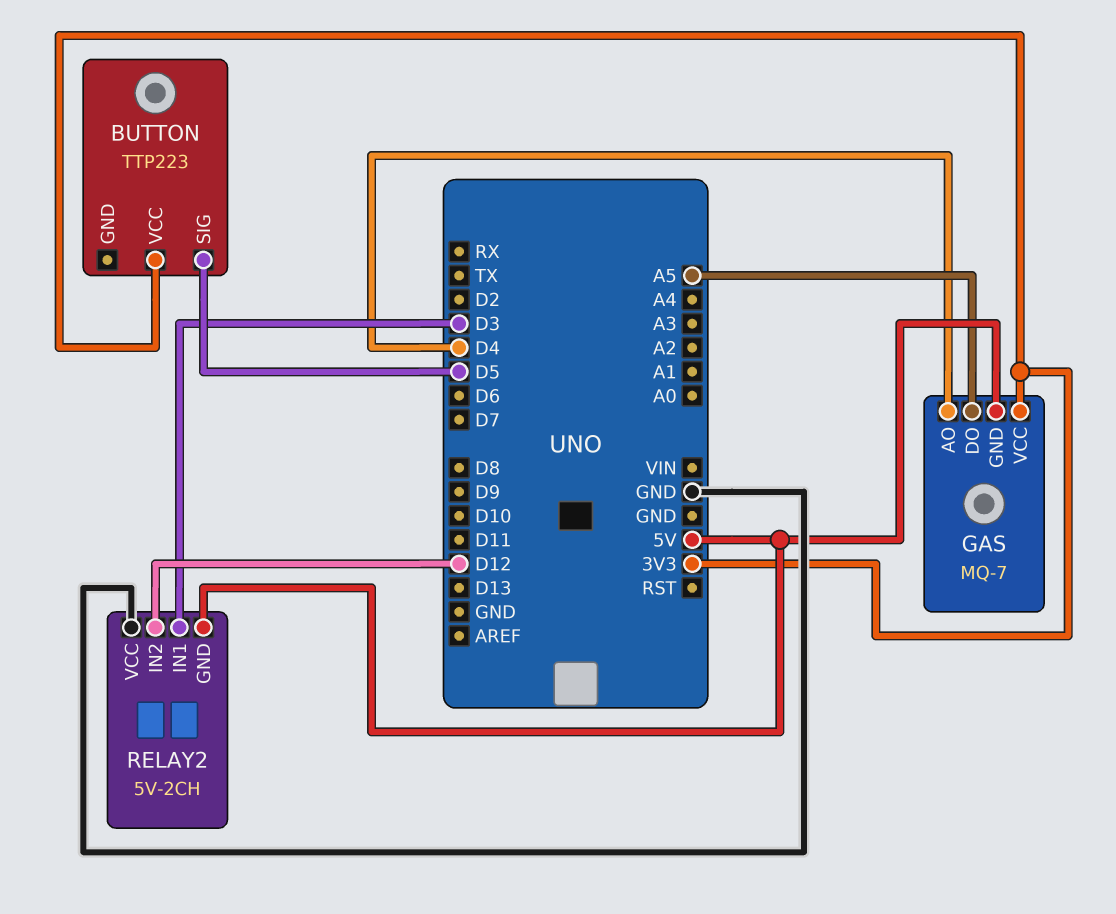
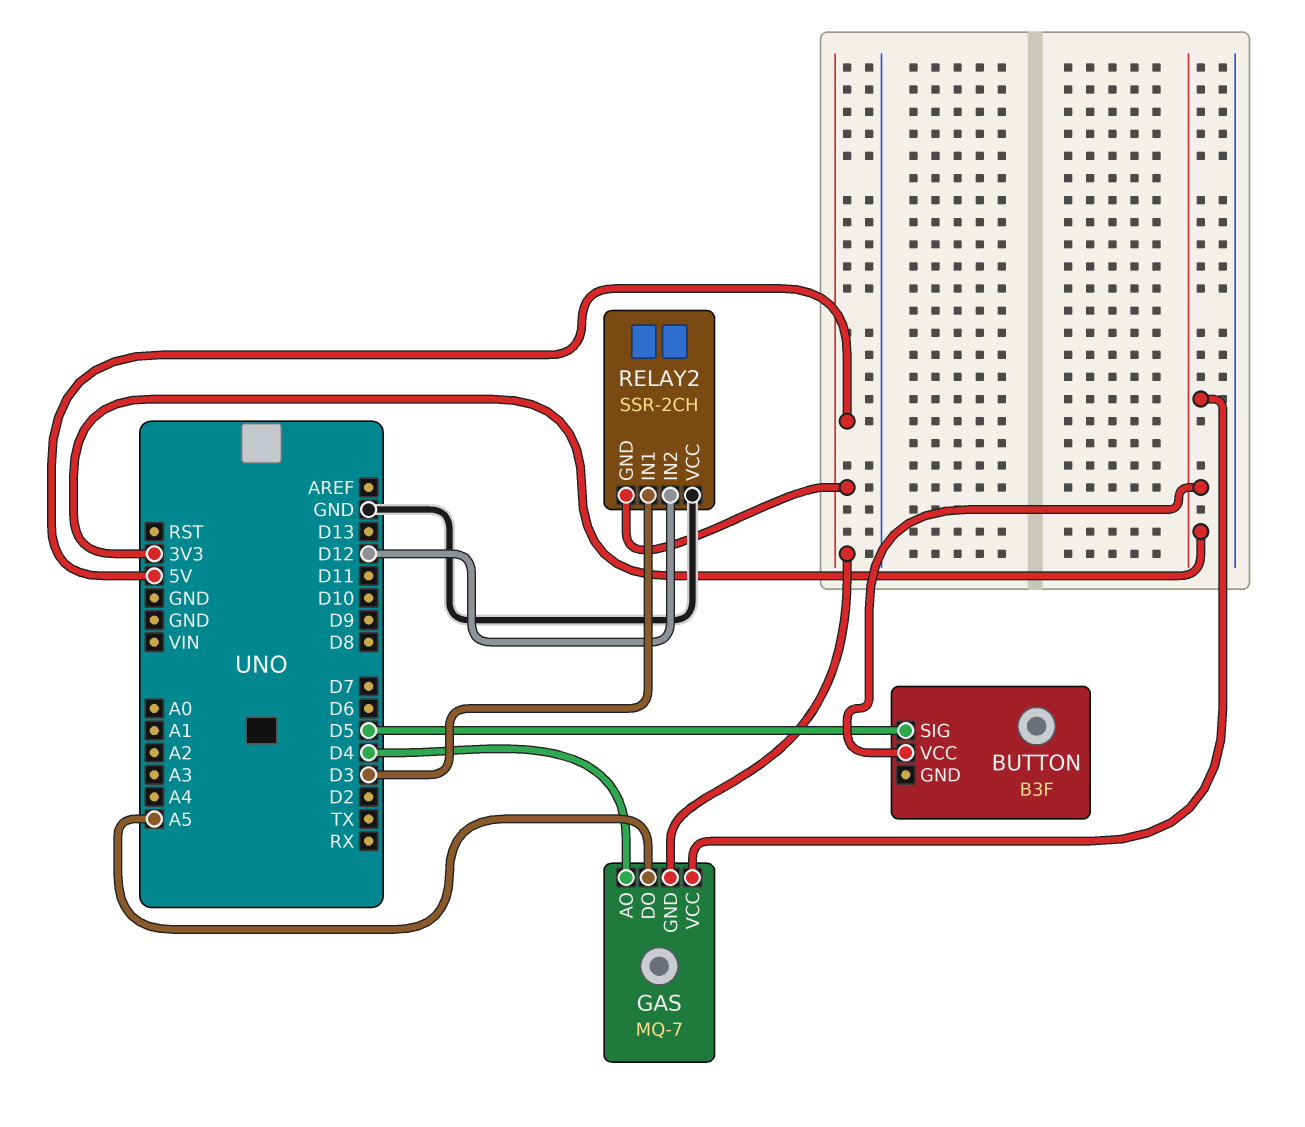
BUTTON: TTP223 -> B3F
RELAY2: 5V-2CH -> SSR-2CH

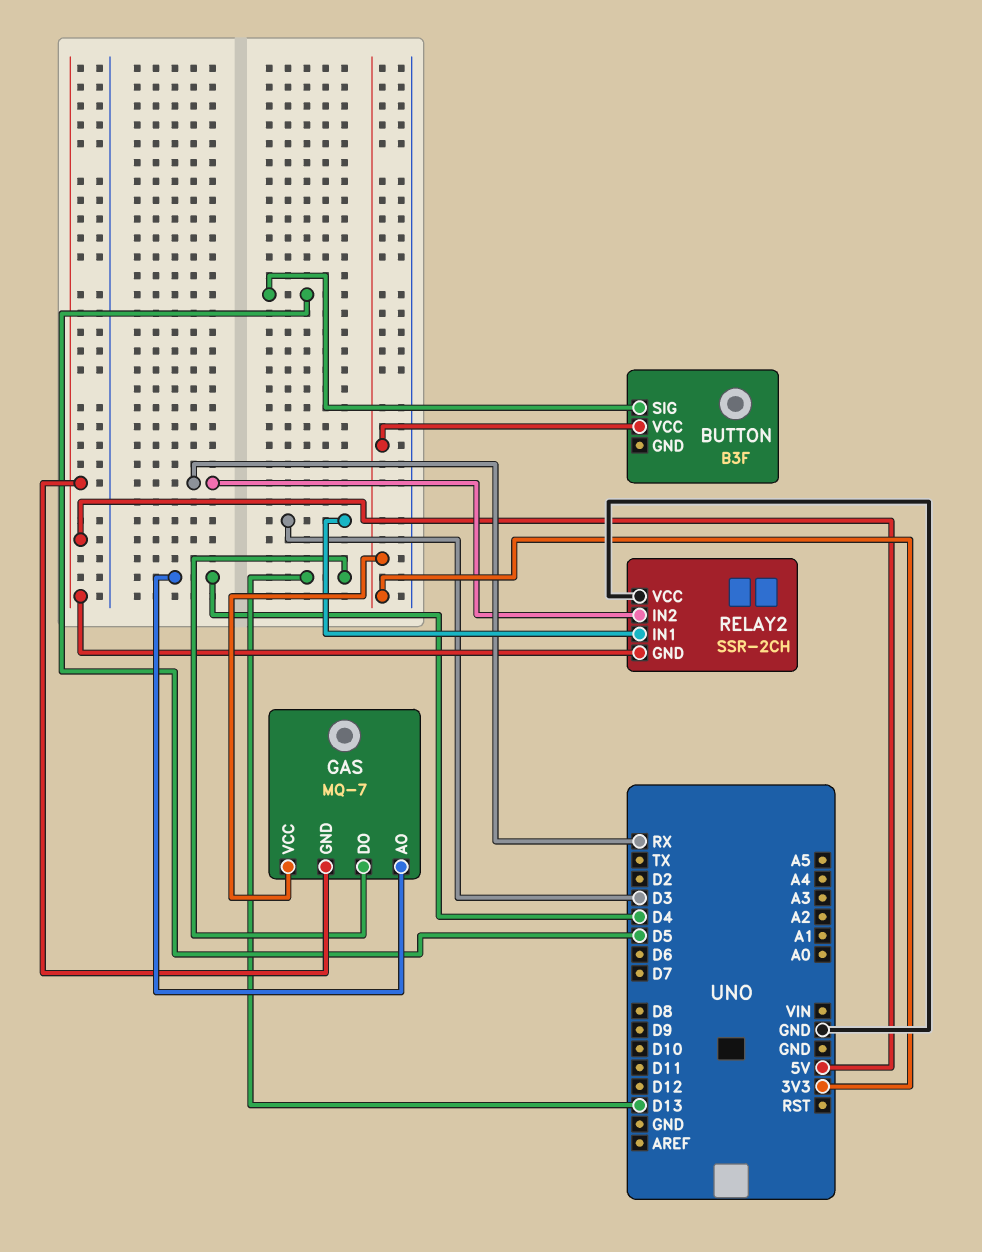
GAS pin DO: A5 -> D13
RELAY2 pin IN2: D12 -> RX

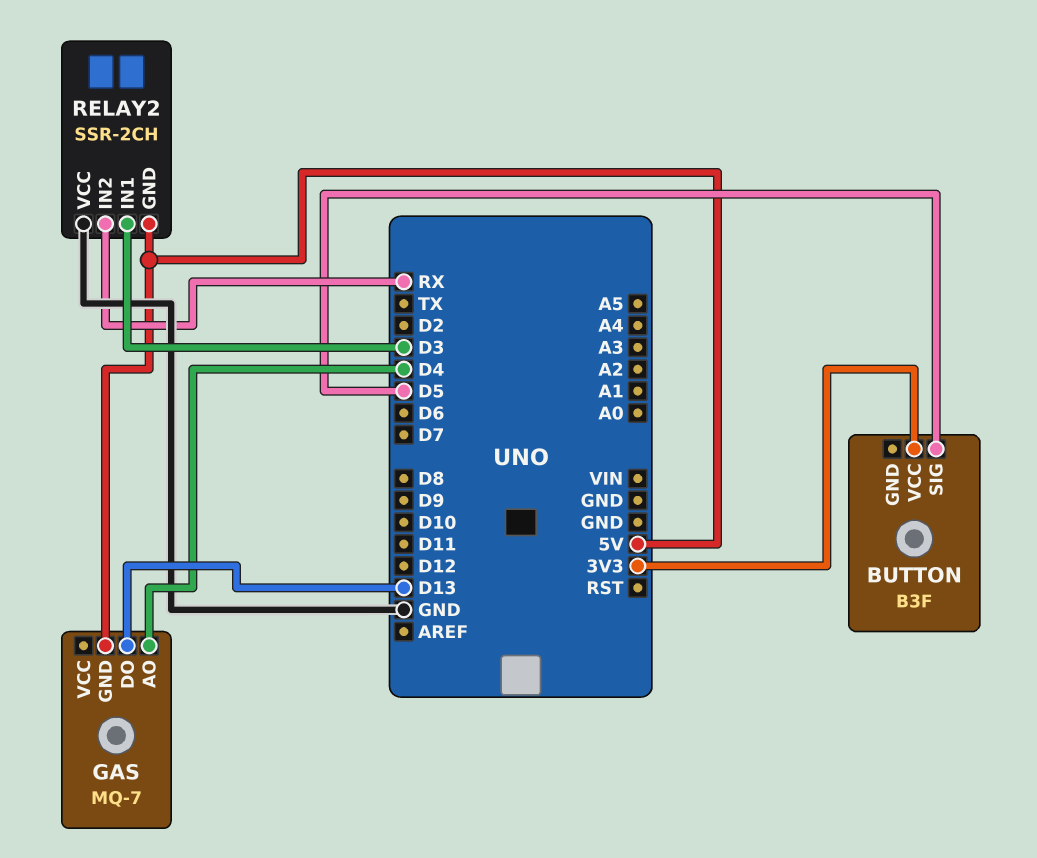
GAS pin VCC: 3V3 -> none

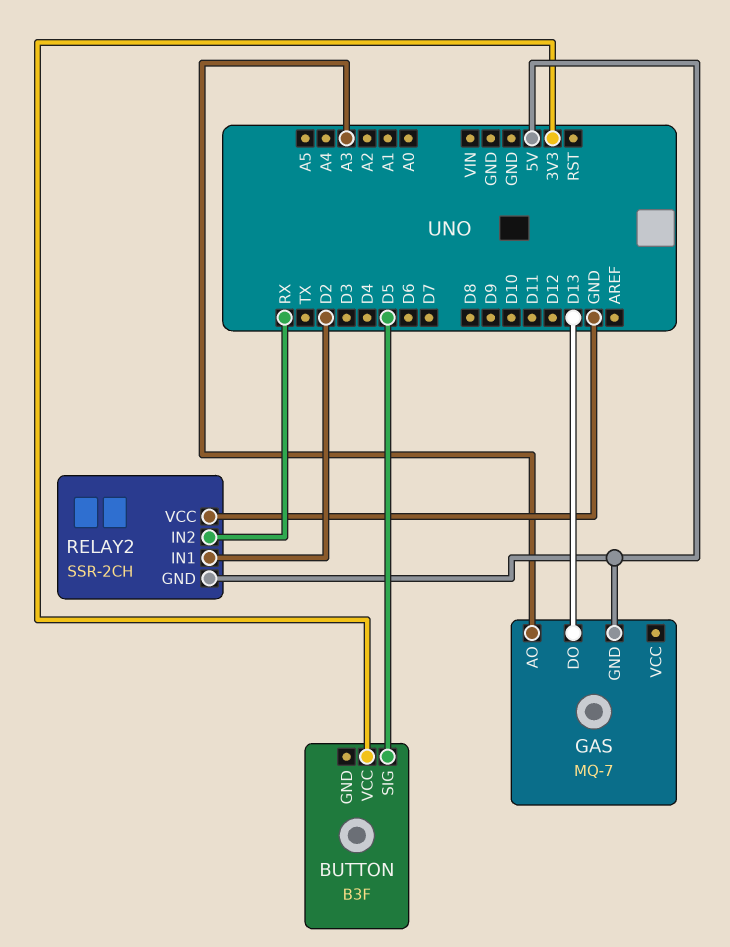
GAS pin AO: D4 -> A3
RELAY2 pin IN1: D3 -> D2

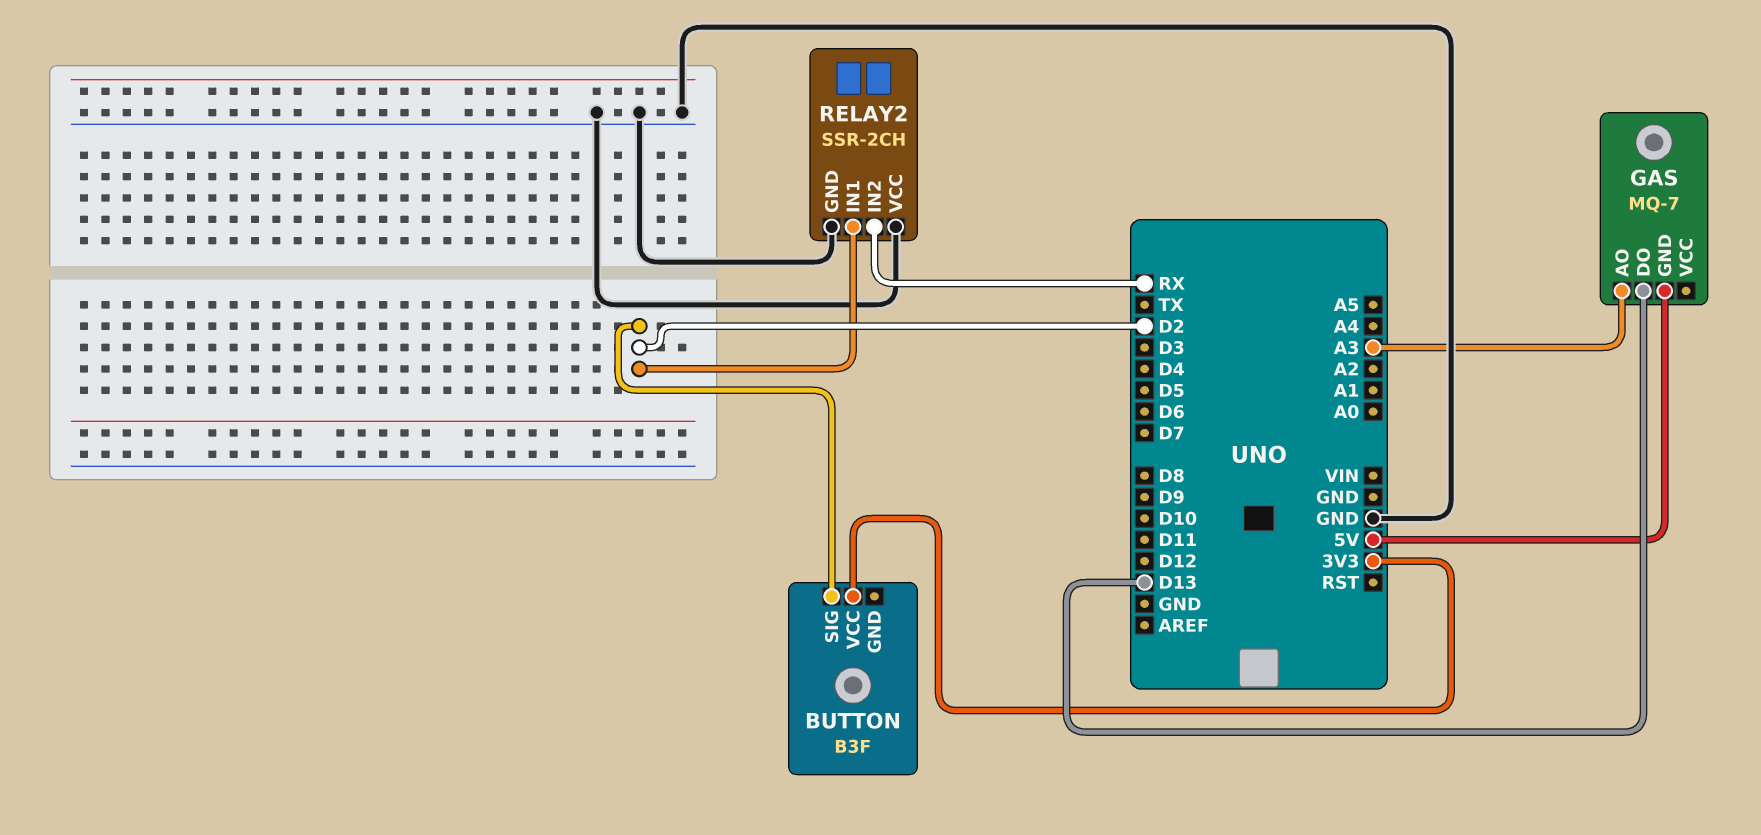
BUTTON pin SIG: D5 -> D2
RELAY2 pin GND: 5V -> GND

